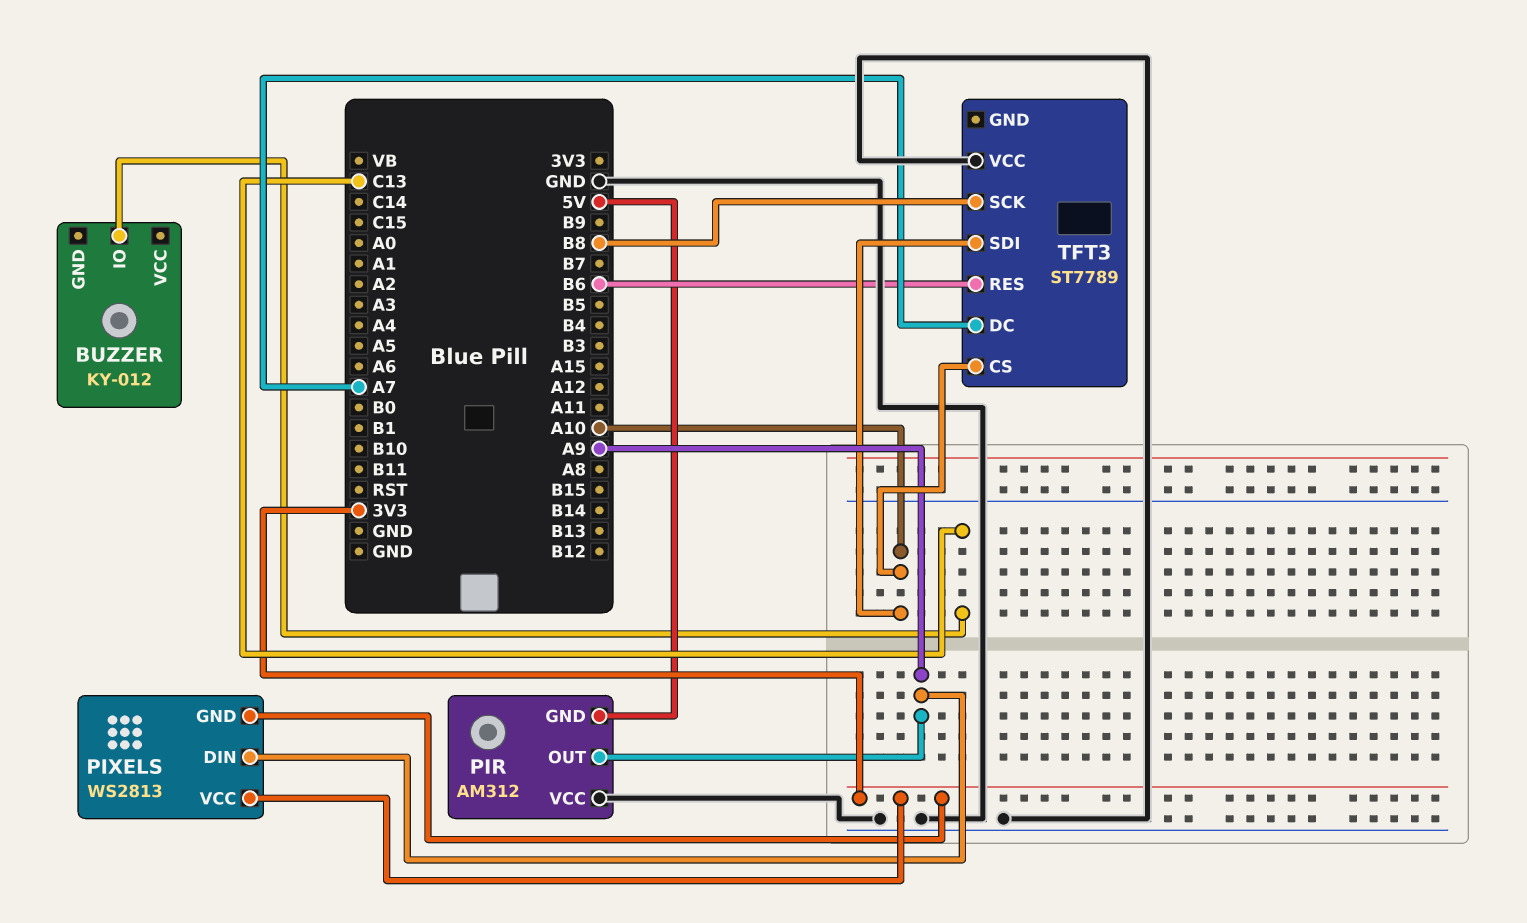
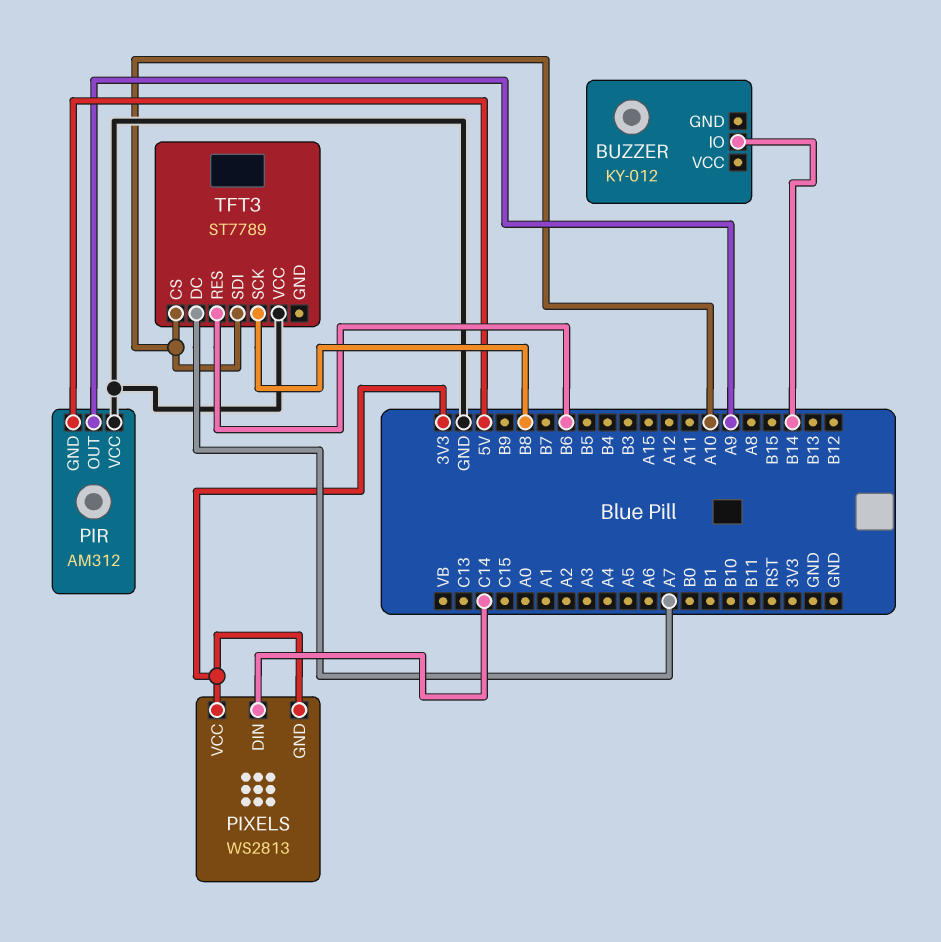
BUZZER pin IO: C13 -> B14
PIXELS pin DIN: A9 -> C14

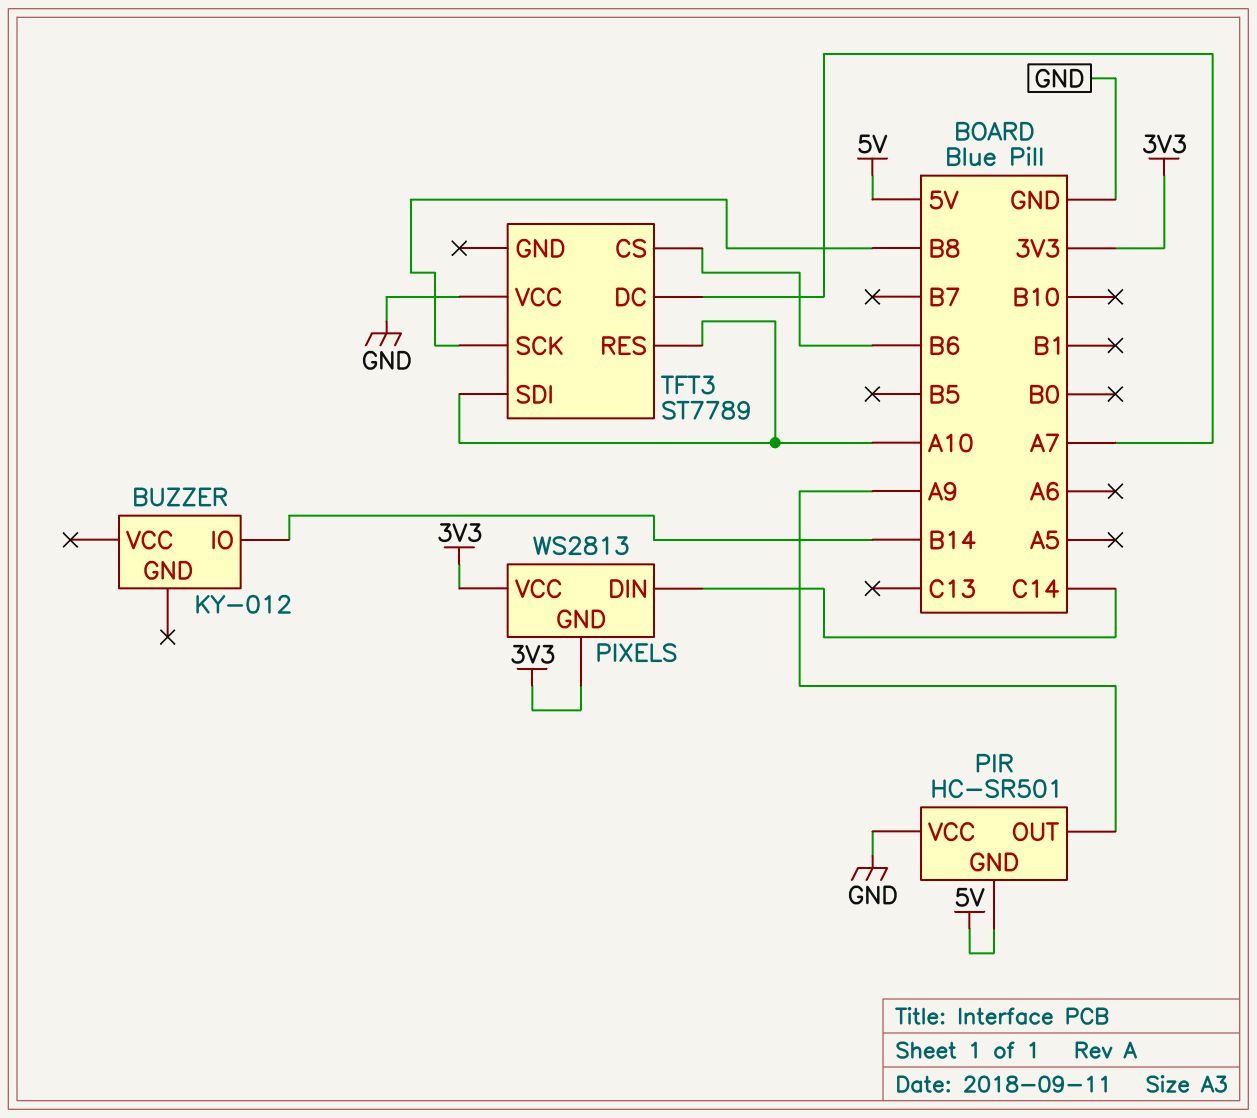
PIR: AM312 -> HC-SR501
TFT3 pin CS: A10 -> B6
TFT3 pin RES: B6 -> A10

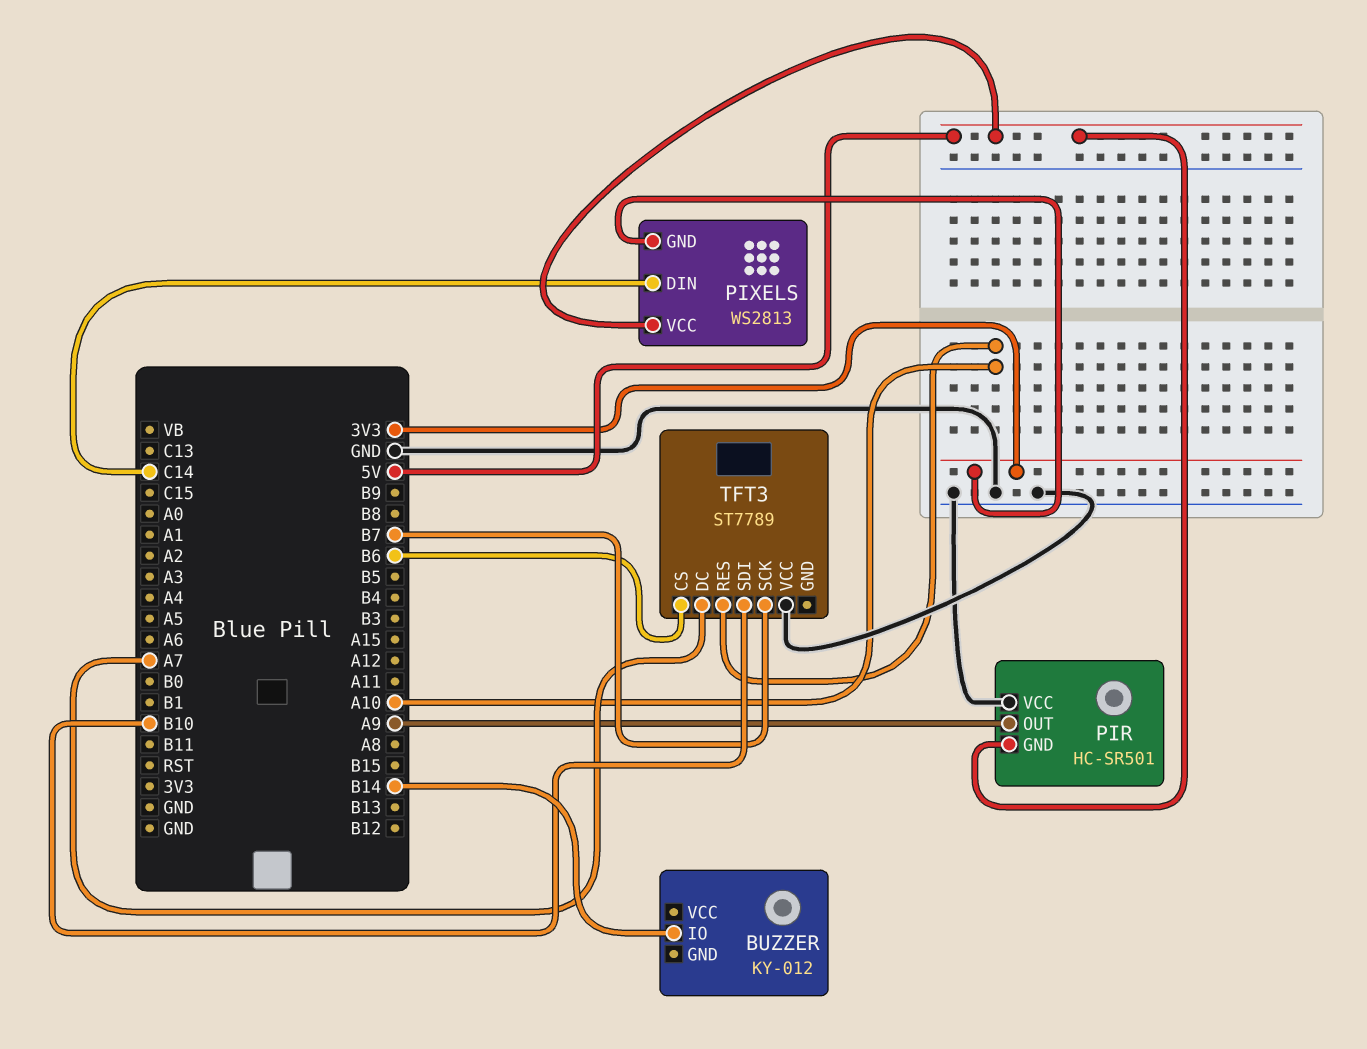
PIXELS pin VCC: 3V3 -> 5V
TFT3 pin SCK: B8 -> B7
TFT3 pin SDI: A10 -> B10

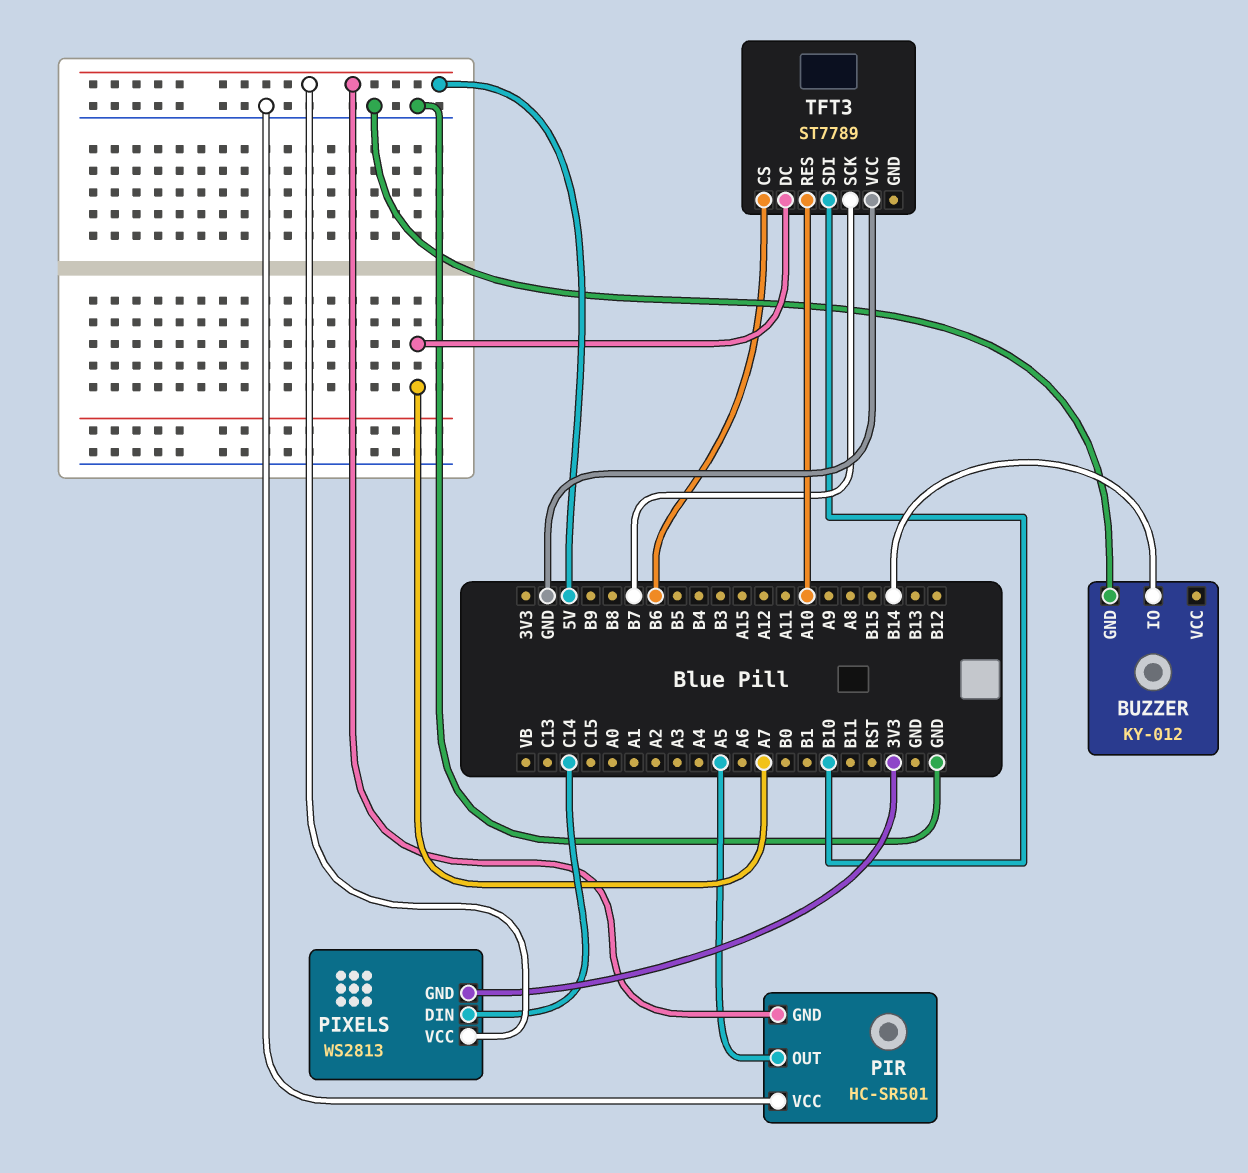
BUZZER pin GND: none -> GND
PIR pin OUT: A9 -> A5

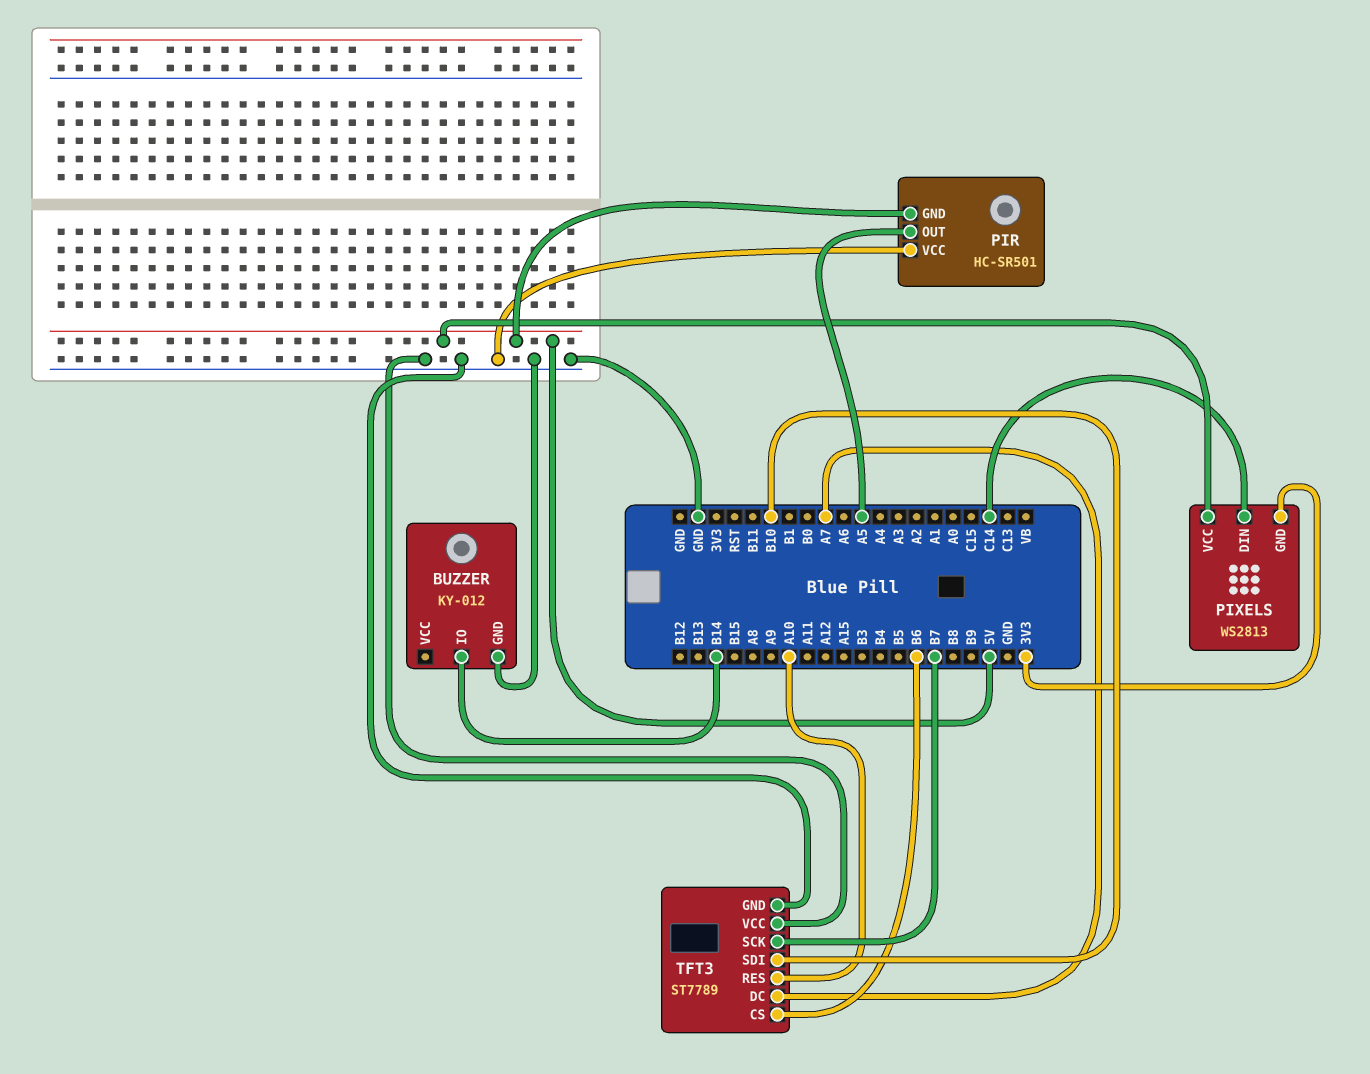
TFT3 pin GND: none -> GND

